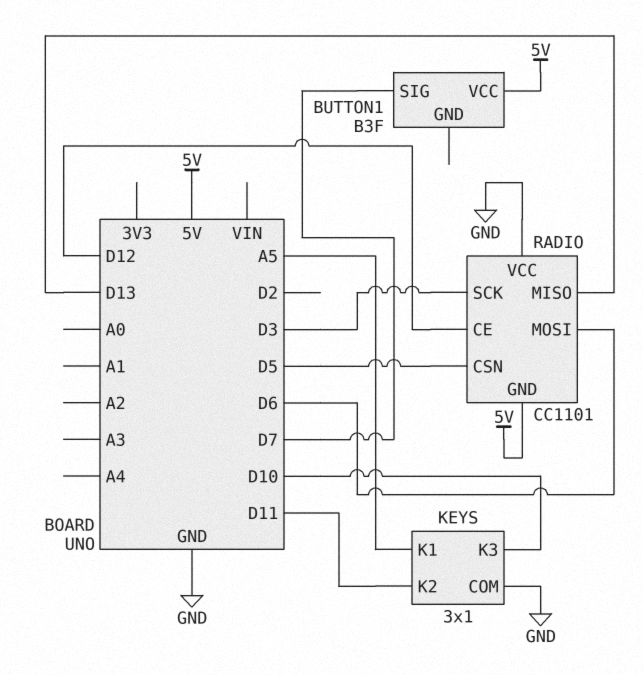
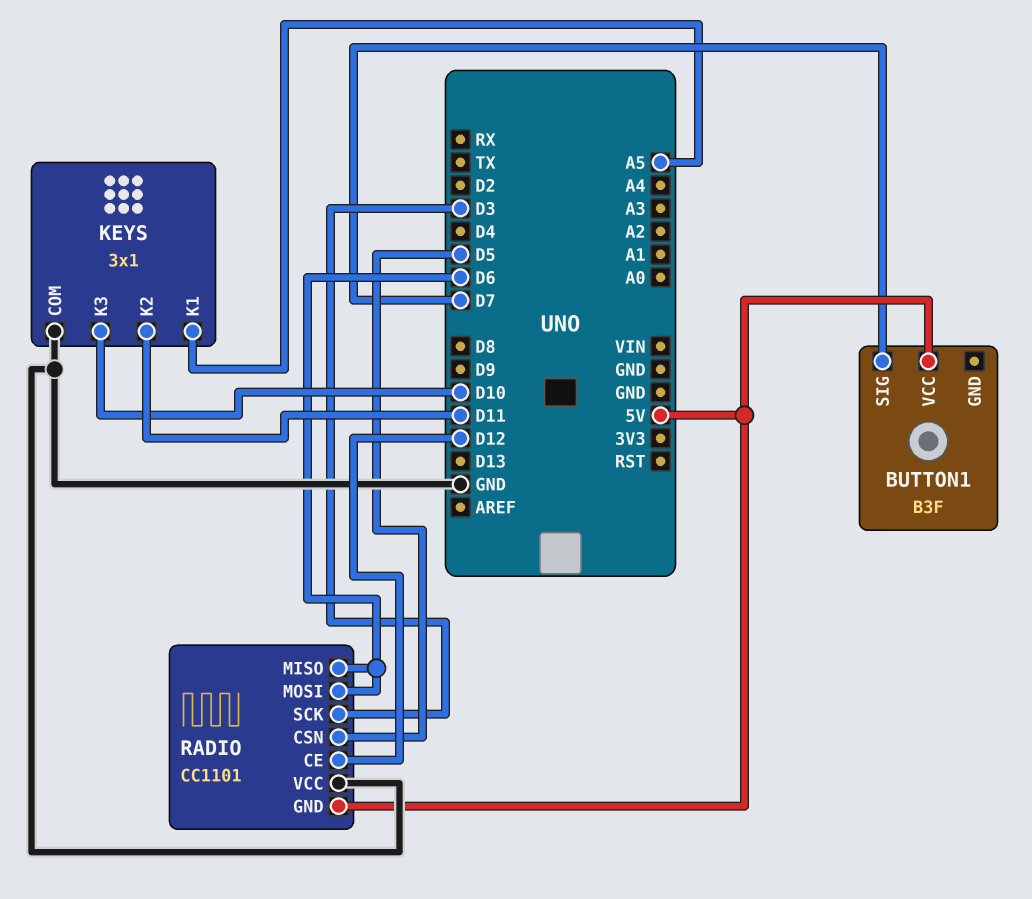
RADIO pin MISO: D13 -> D6

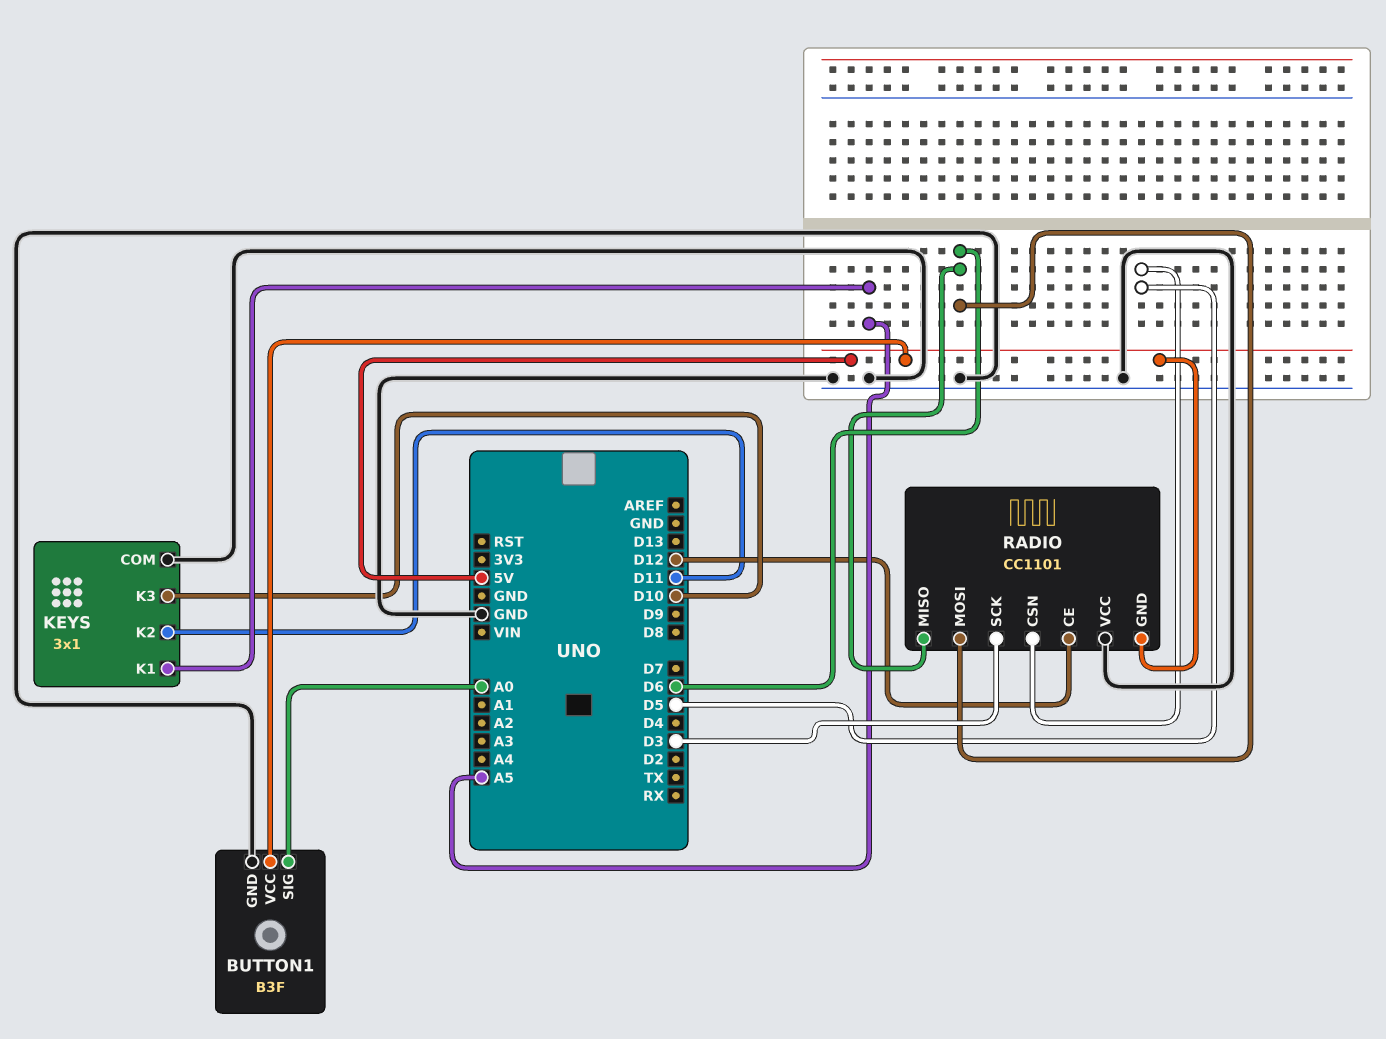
BUTTON1 pin GND: none -> GND
BUTTON1 pin SIG: D7 -> A0

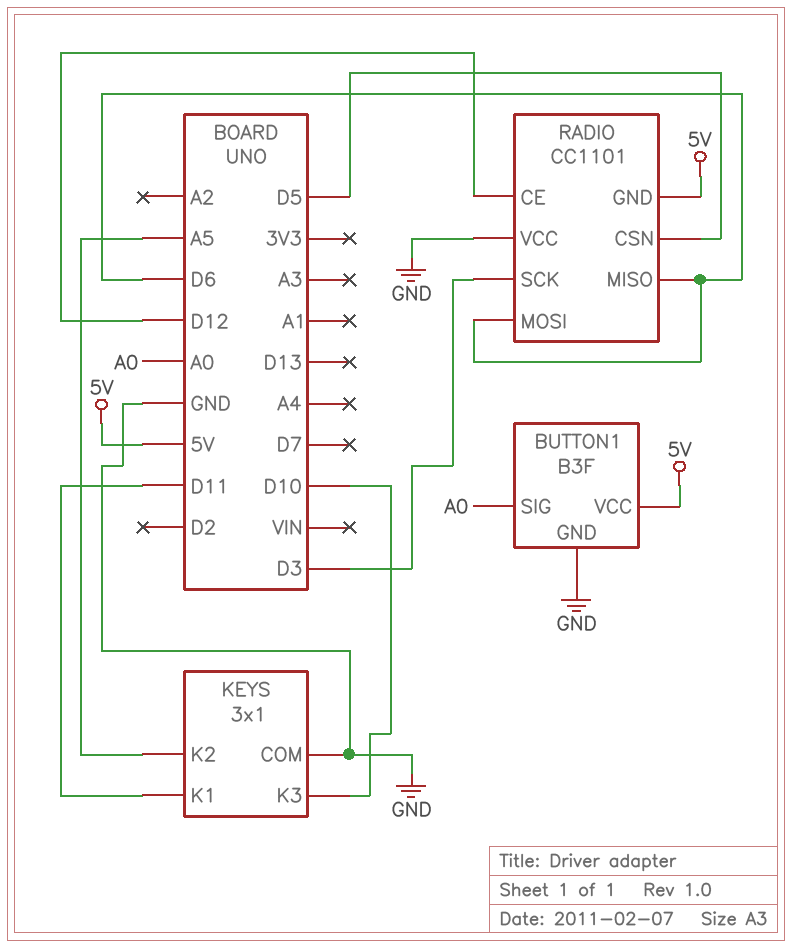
KEYS pin K1: A5 -> D11
KEYS pin K2: D11 -> A5

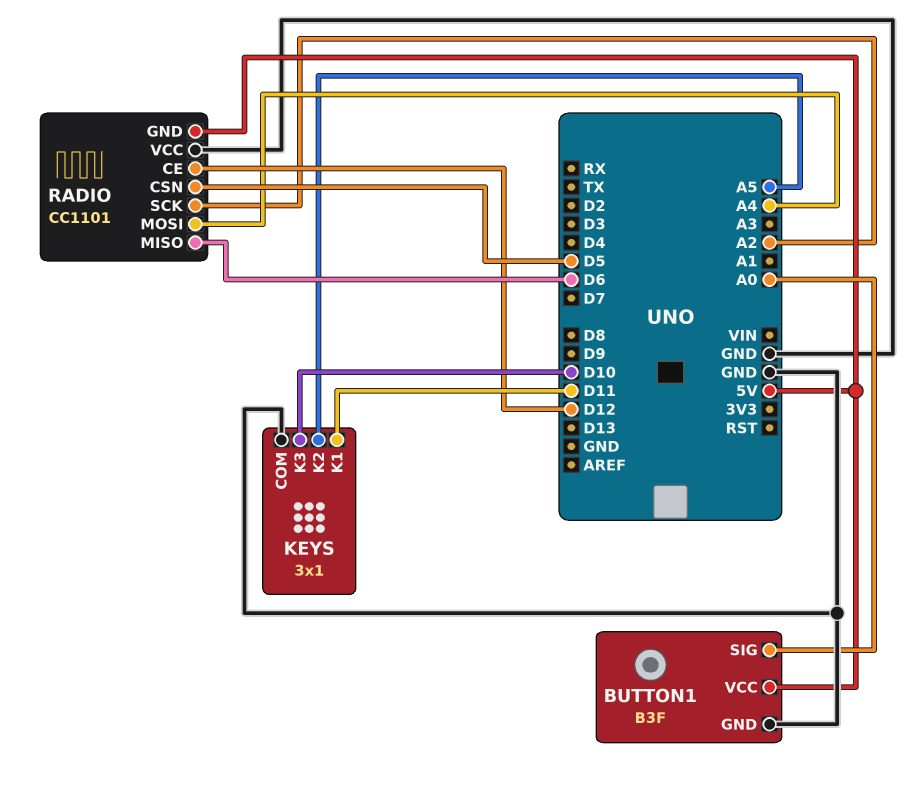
RADIO pin MOSI: D6 -> A4
RADIO pin SCK: D3 -> A2

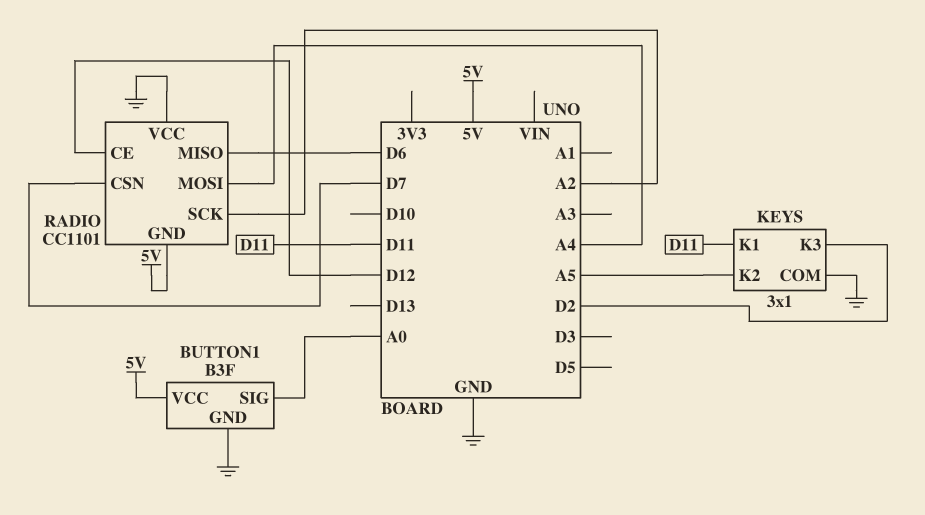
KEYS pin K3: D10 -> D2
RADIO pin CSN: D5 -> D7

